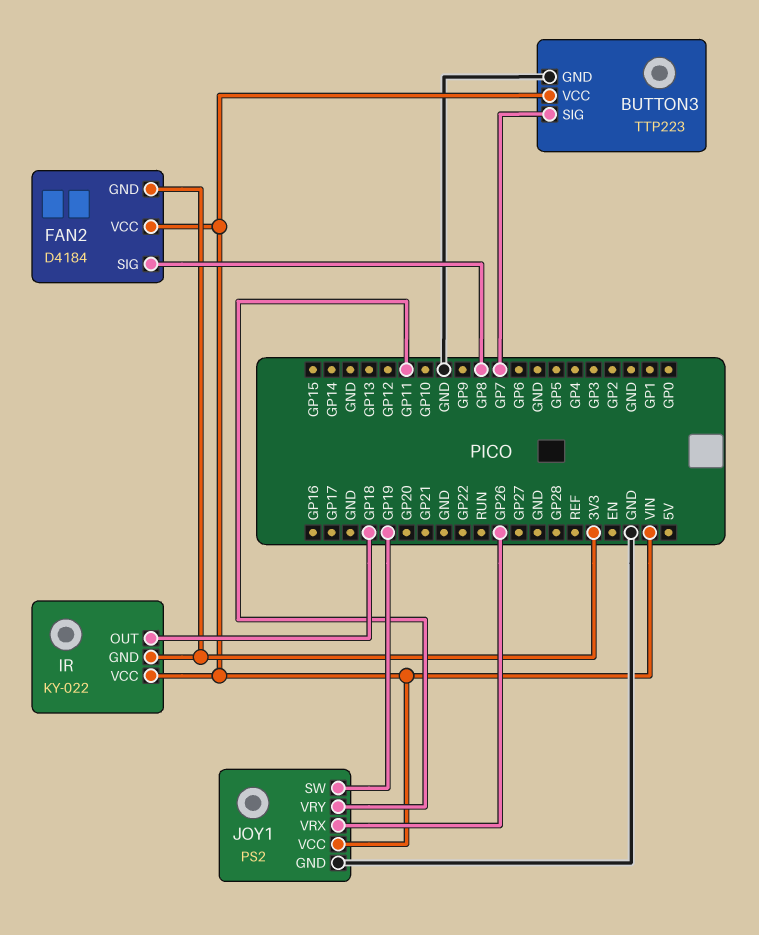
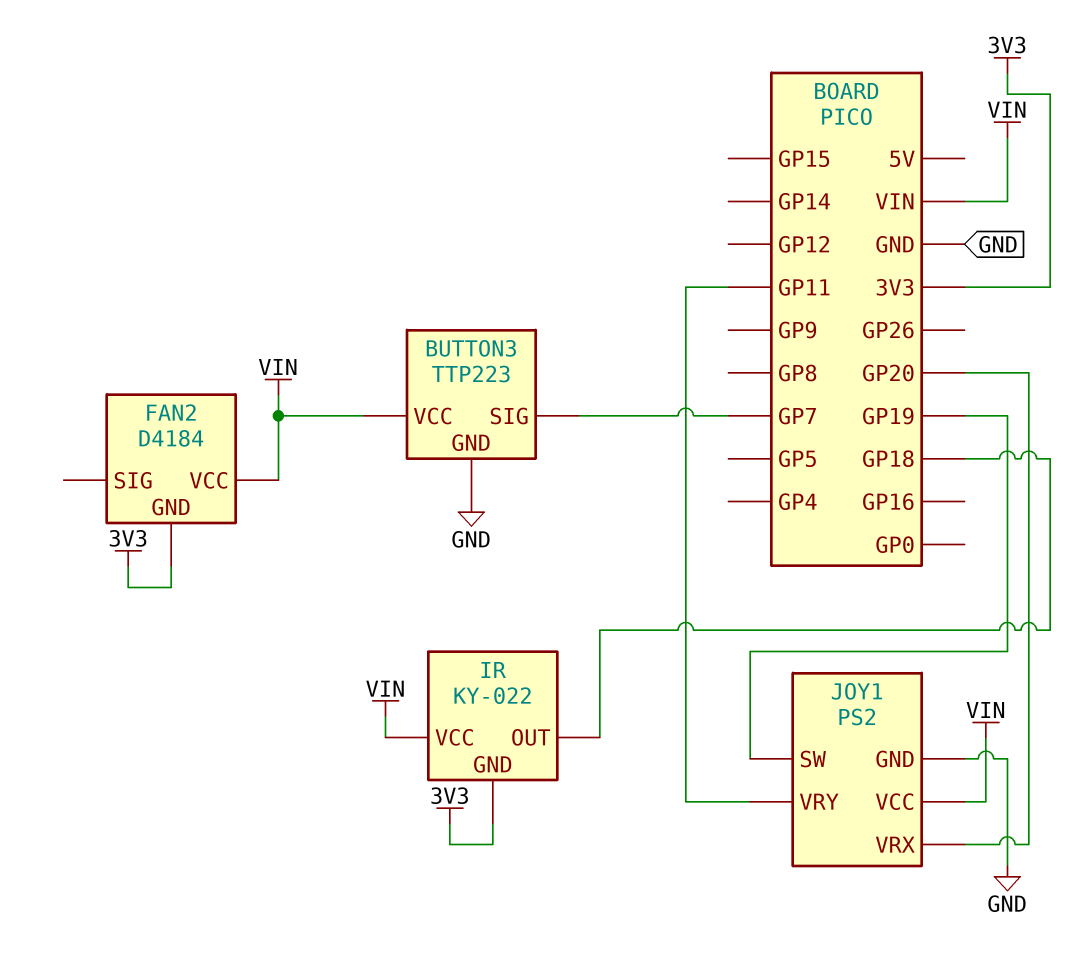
FAN2 pin SIG: GP8 -> none
JOY1 pin VRX: GP26 -> GP20

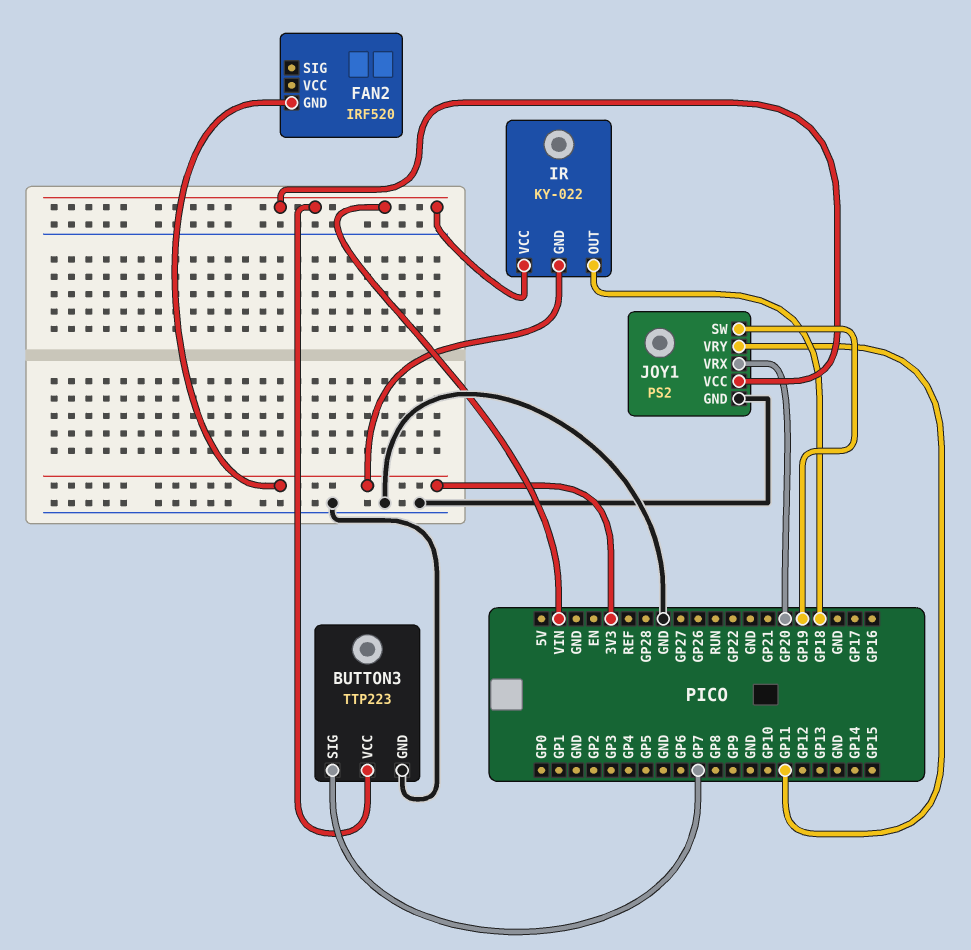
FAN2: D4184 -> IRF520
FAN2 pin VCC: VIN -> none

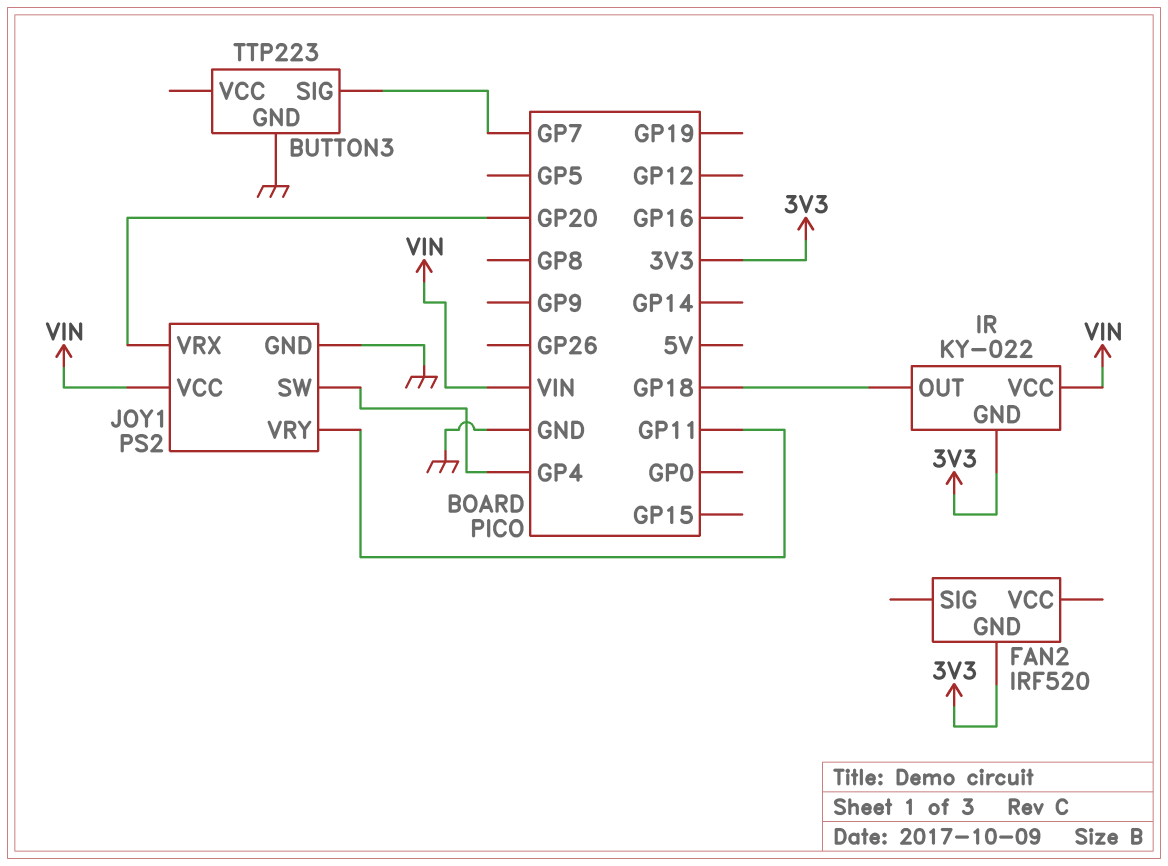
BUTTON3 pin VCC: VIN -> none
JOY1 pin SW: GP19 -> GP4

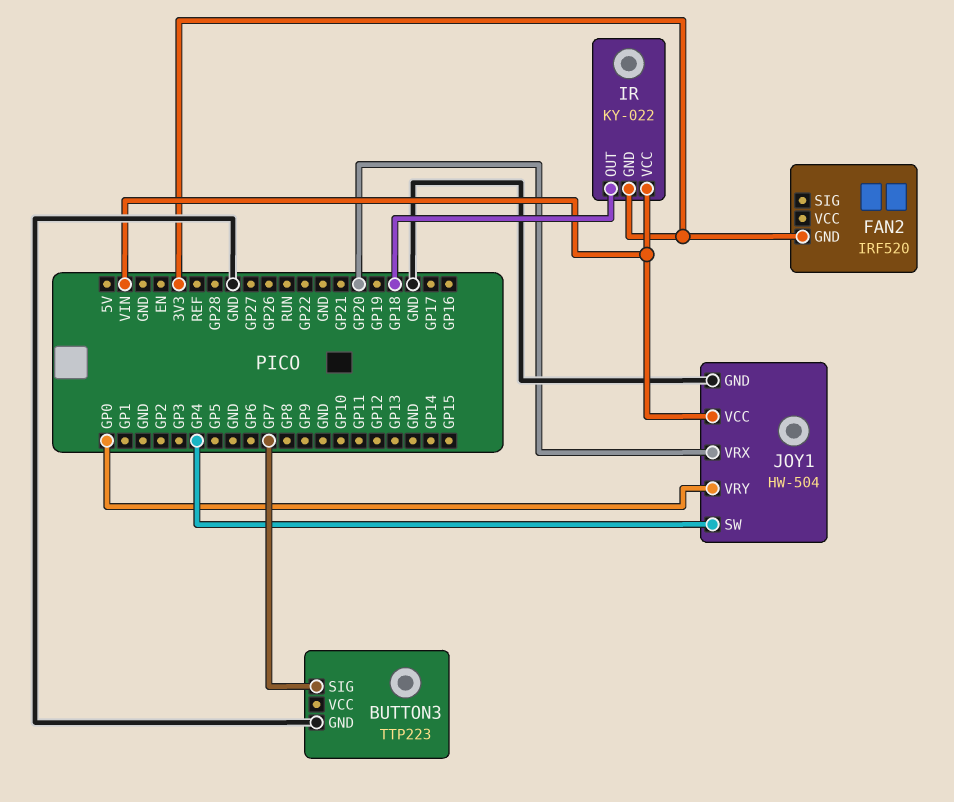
JOY1: PS2 -> HW-504
JOY1 pin VRY: GP11 -> GP0

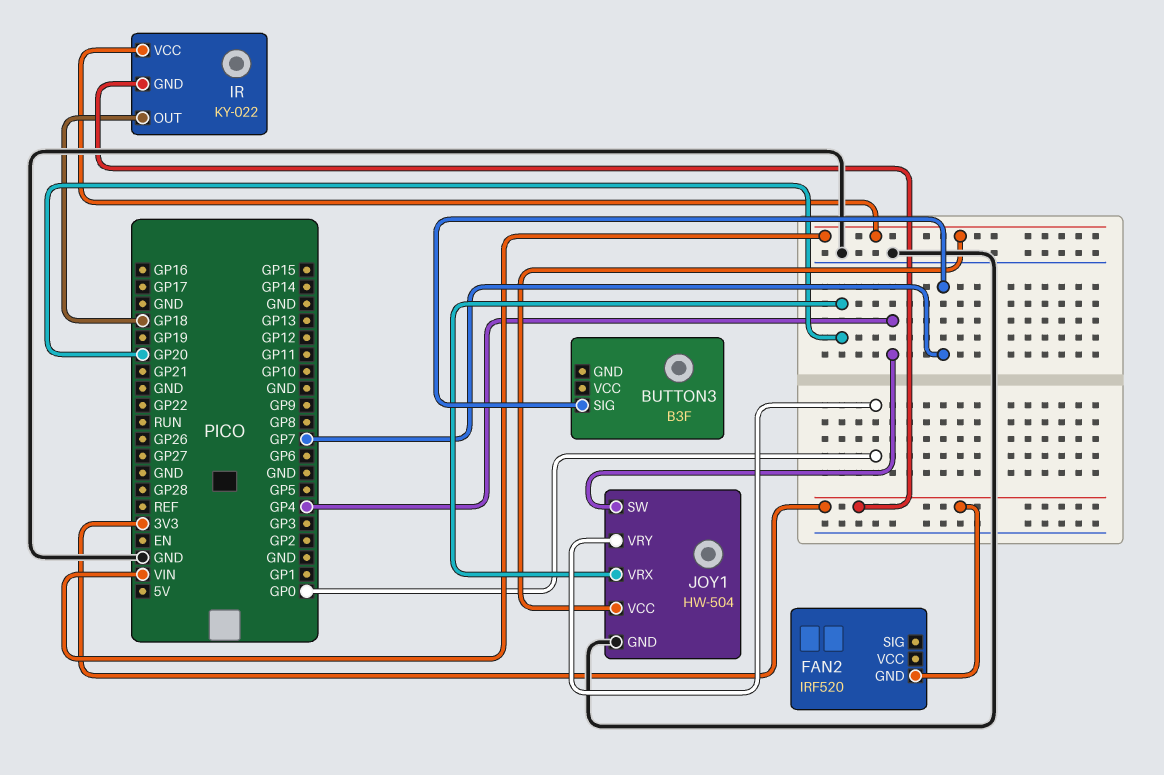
BUTTON3: TTP223 -> B3F
BUTTON3 pin GND: GND -> none

